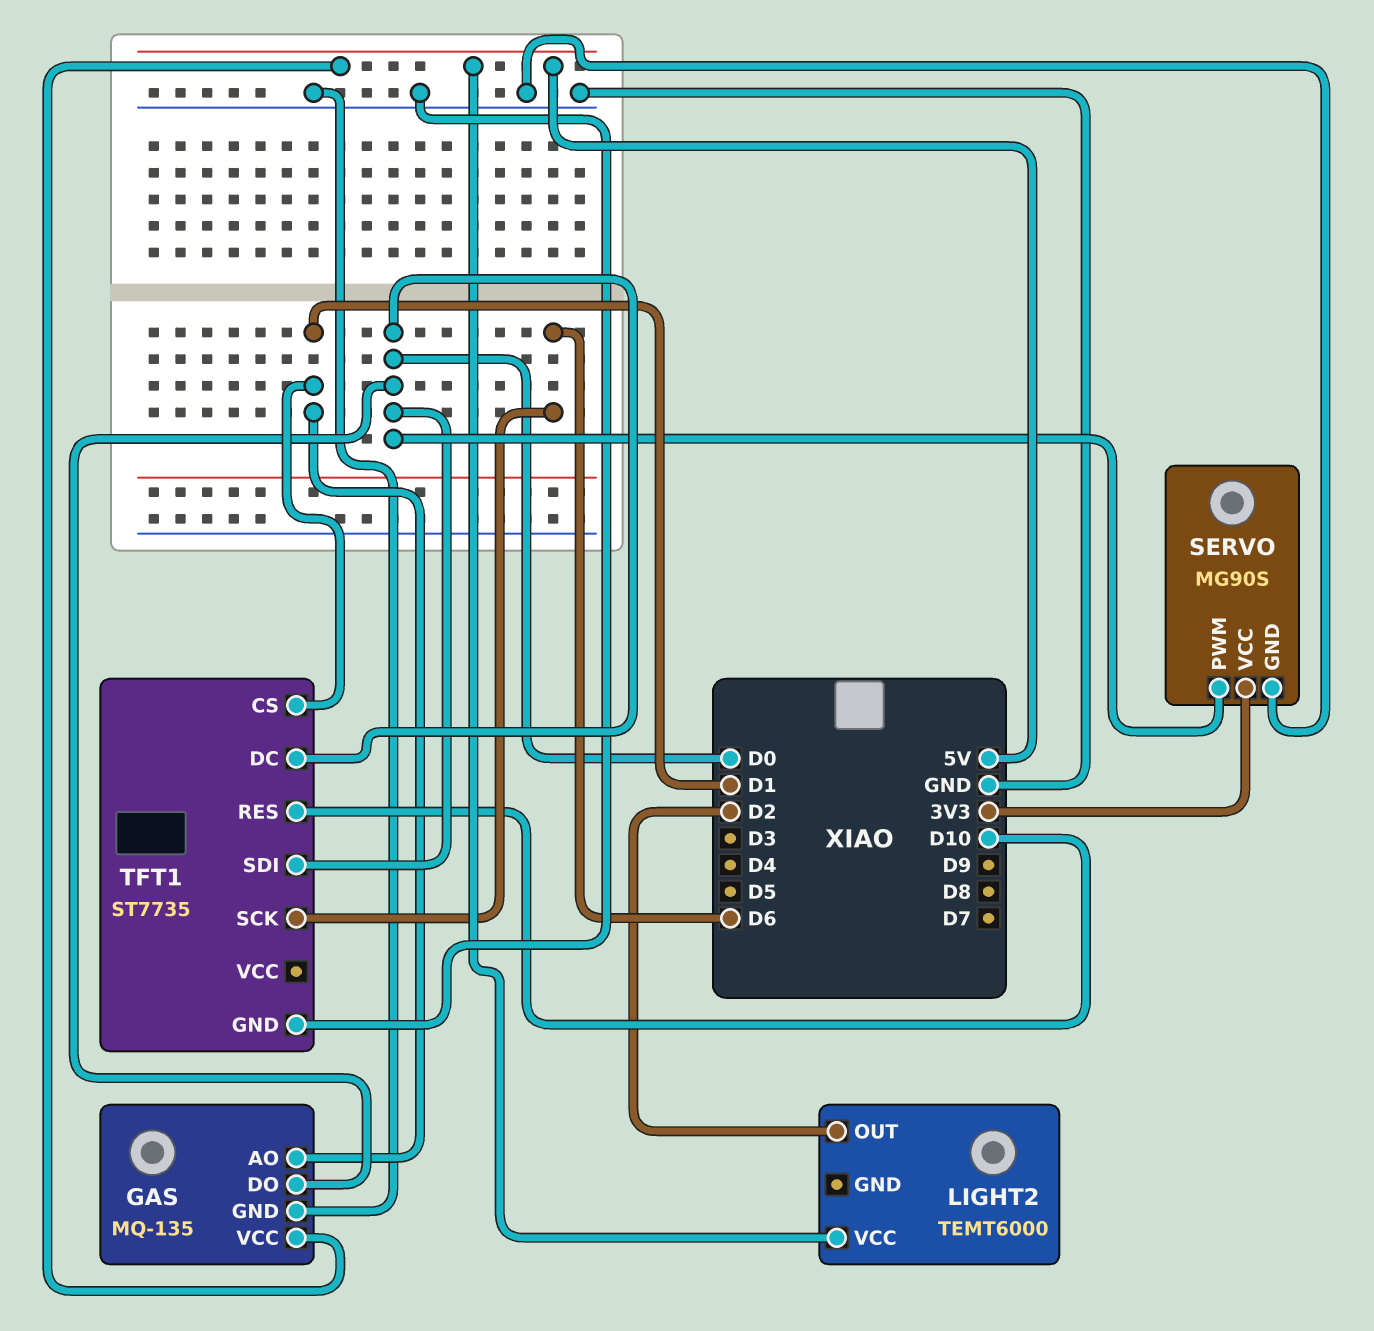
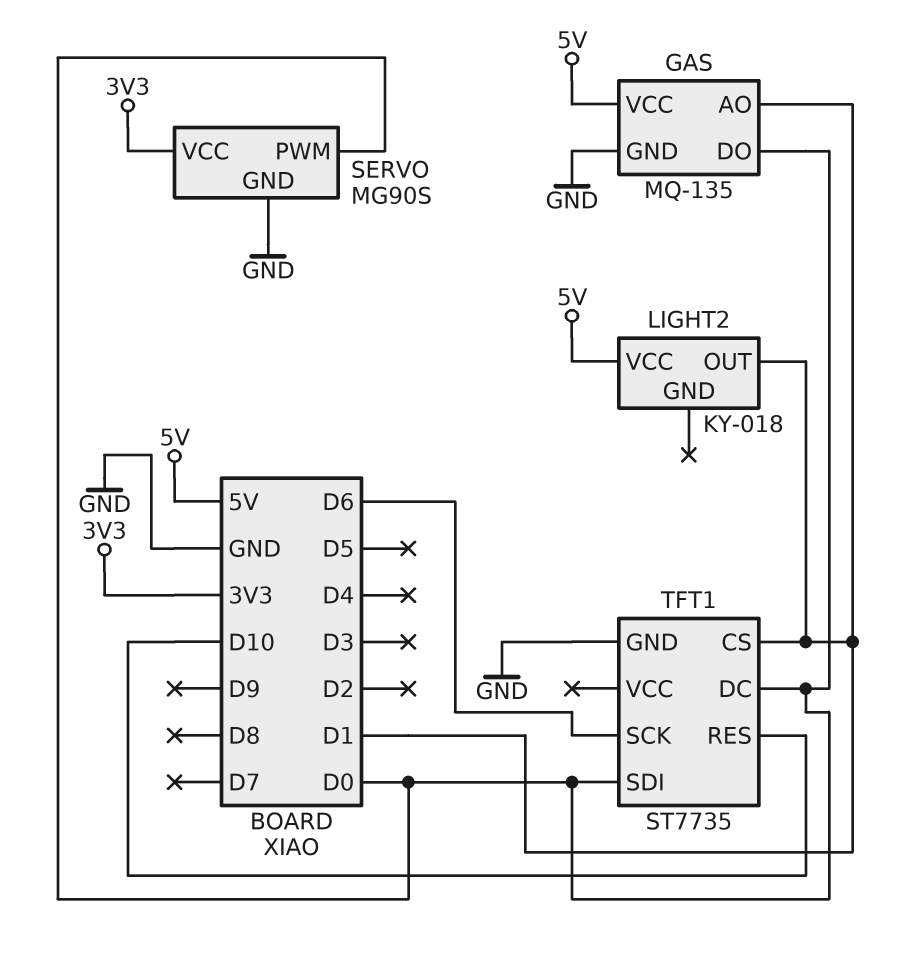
LIGHT2: TEMT6000 -> KY-018
LIGHT2 pin OUT: D2 -> D1

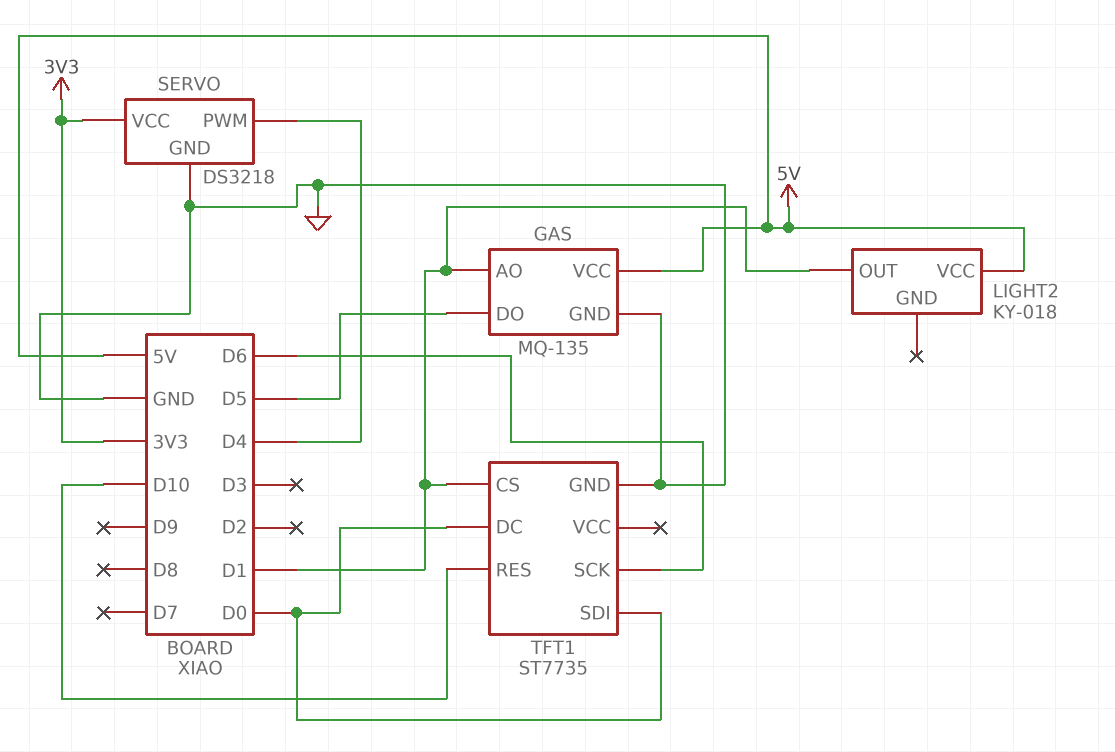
GAS pin DO: D0 -> D5
SERVO: MG90S -> DS3218
SERVO pin PWM: D0 -> D4

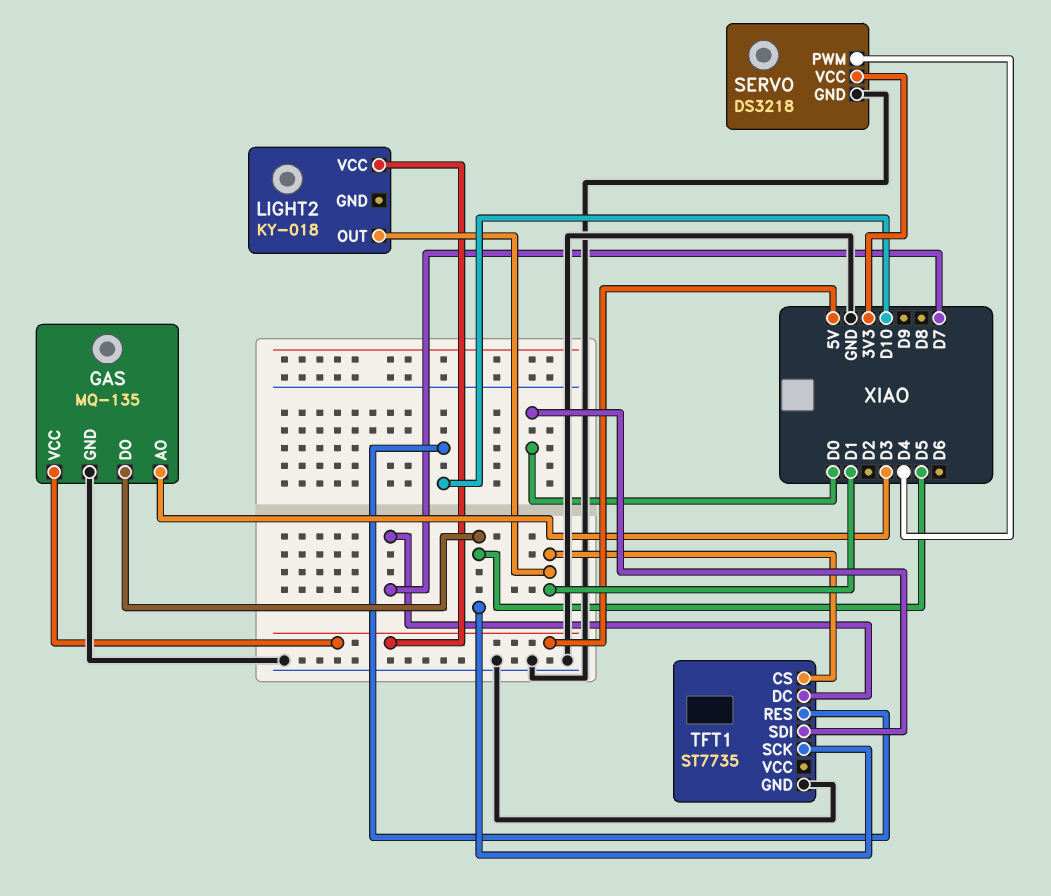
GAS pin AO: D1 -> D3
TFT1 pin DC: D0 -> D7
TFT1 pin SCK: D6 -> D5

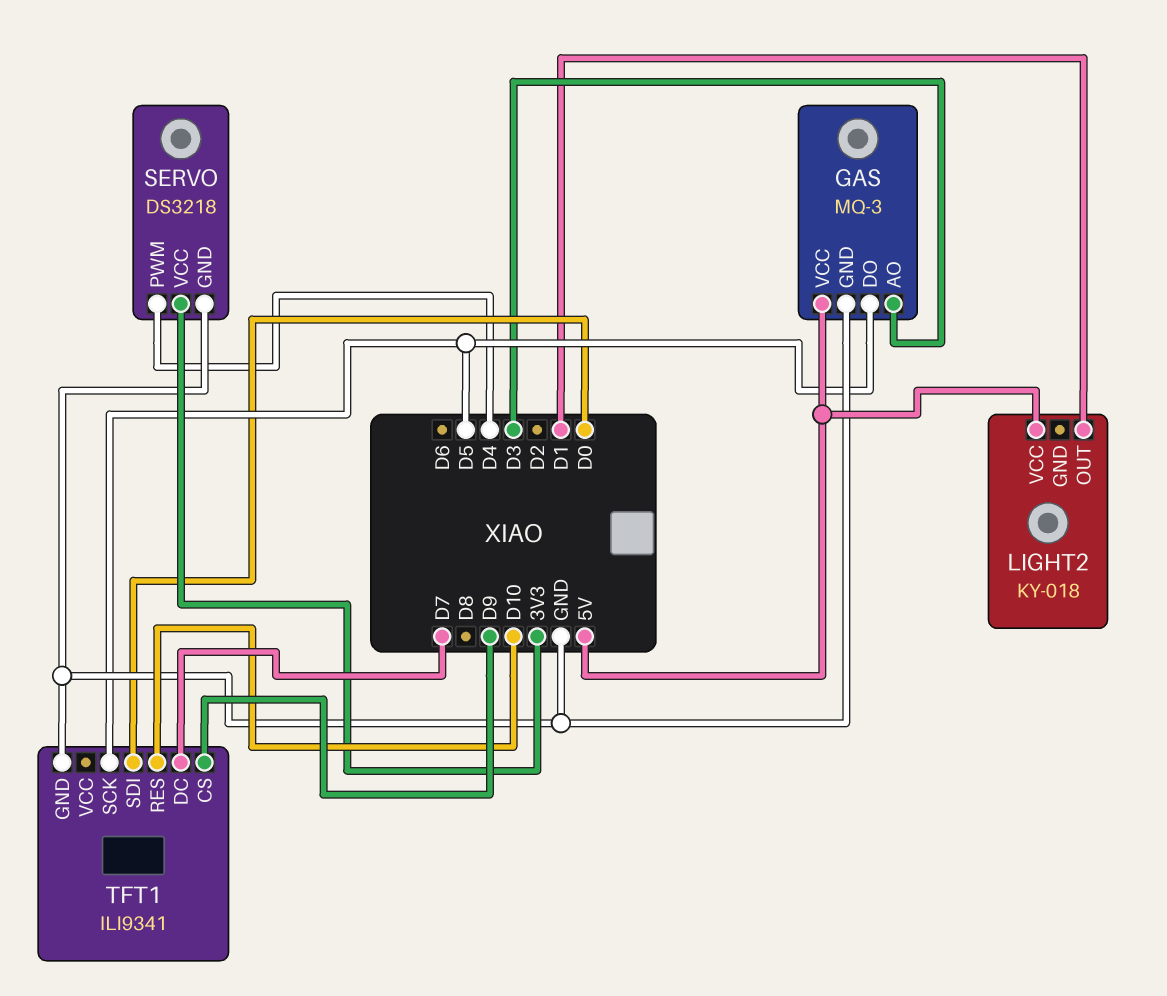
GAS: MQ-135 -> MQ-3
TFT1: ST7735 -> ILI9341
TFT1 pin CS: D1 -> D9

